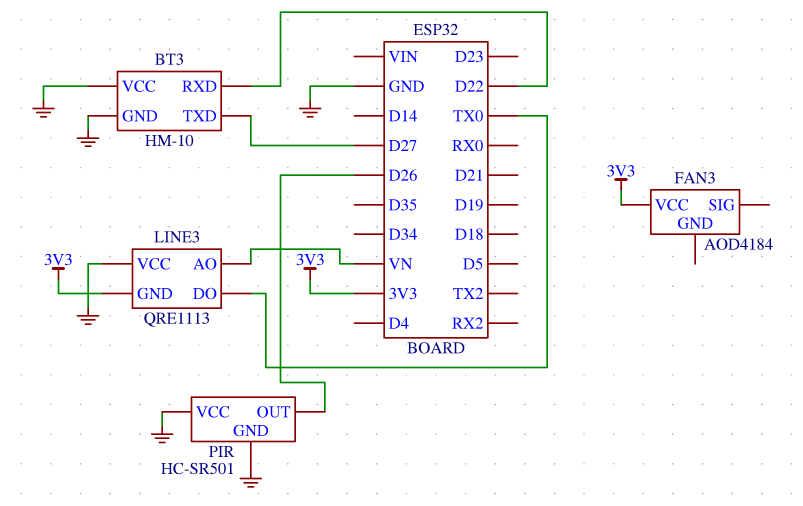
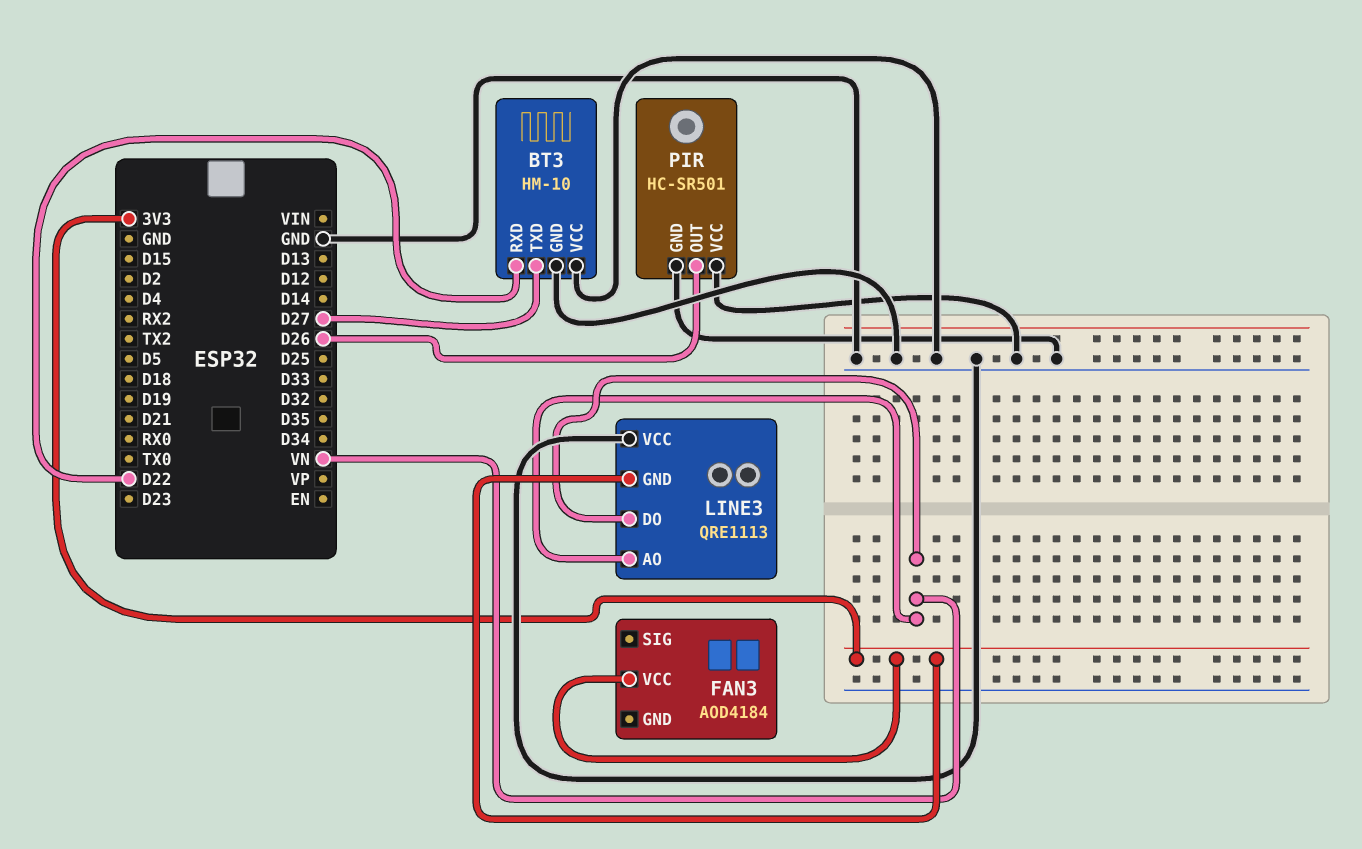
LINE3 pin DO: TX0 -> VN

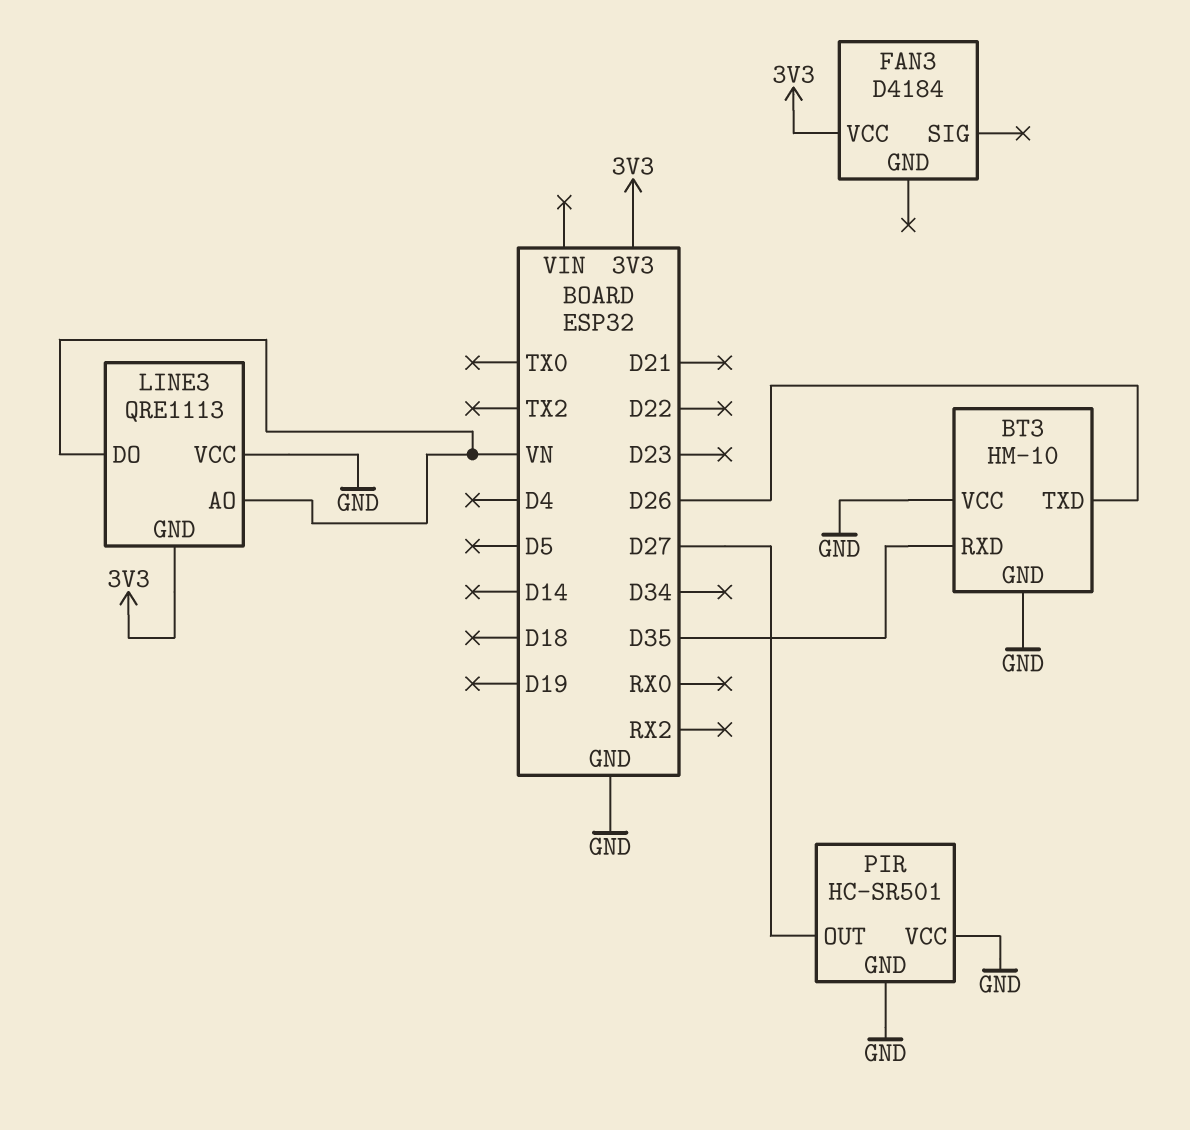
BT3 pin RXD: D22 -> D35
BT3 pin TXD: D27 -> D26
FAN3: AOD4184 -> D4184
PIR pin OUT: D26 -> D27

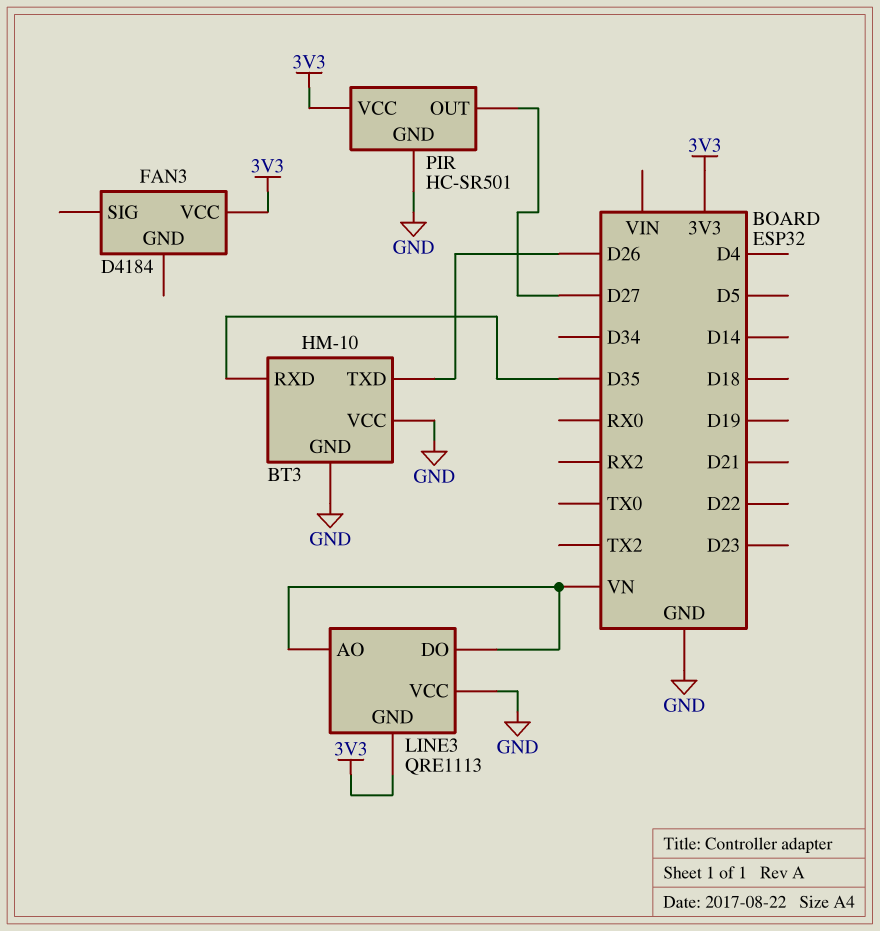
PIR pin VCC: GND -> 3V3

